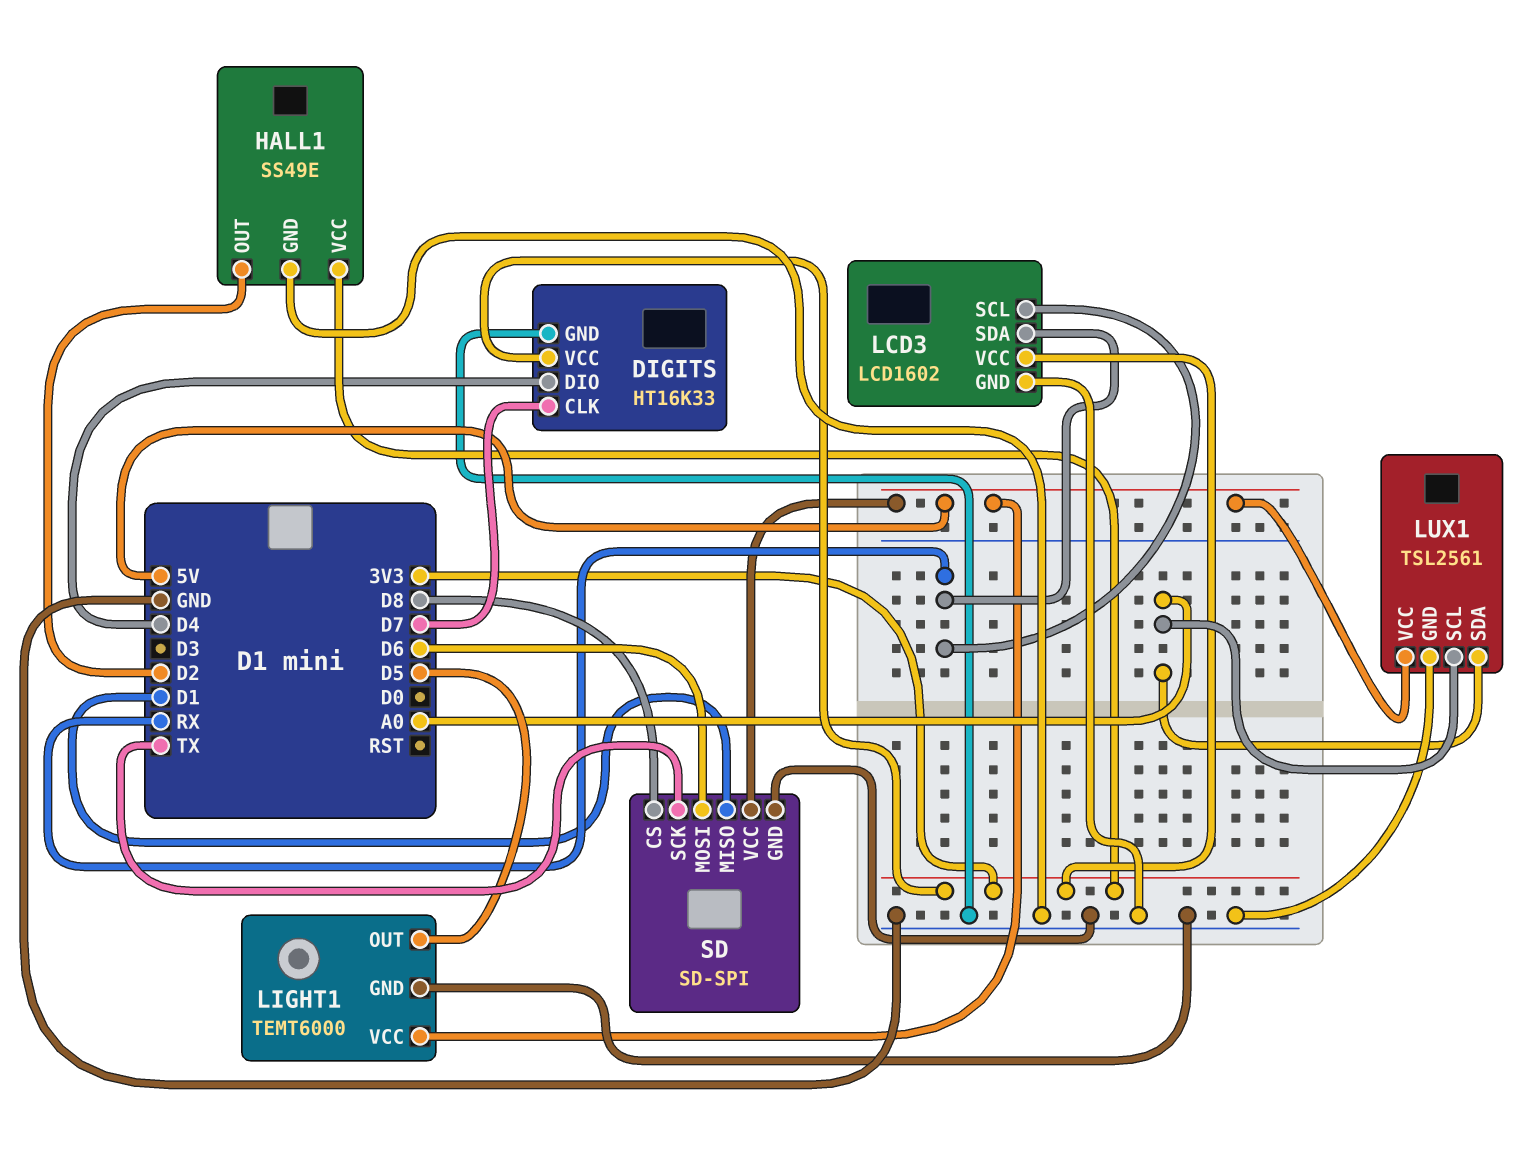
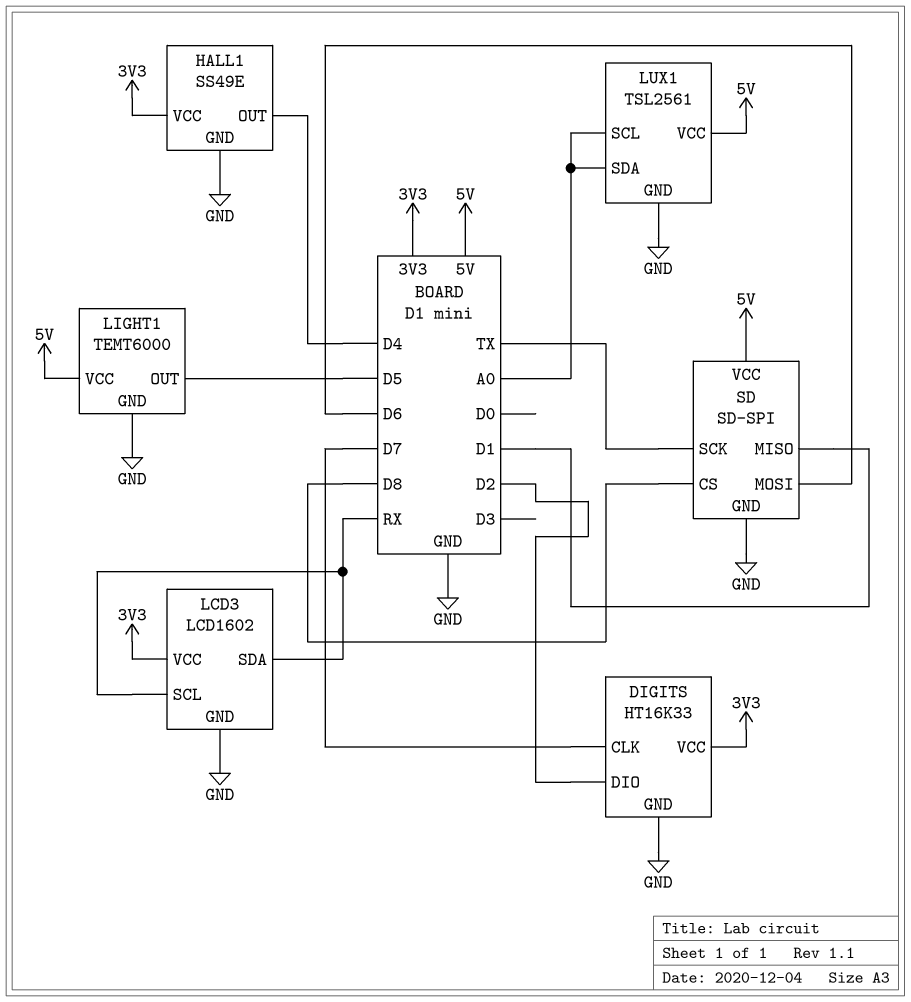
DIGITS pin DIO: D4 -> D2
HALL1 pin OUT: D2 -> D4

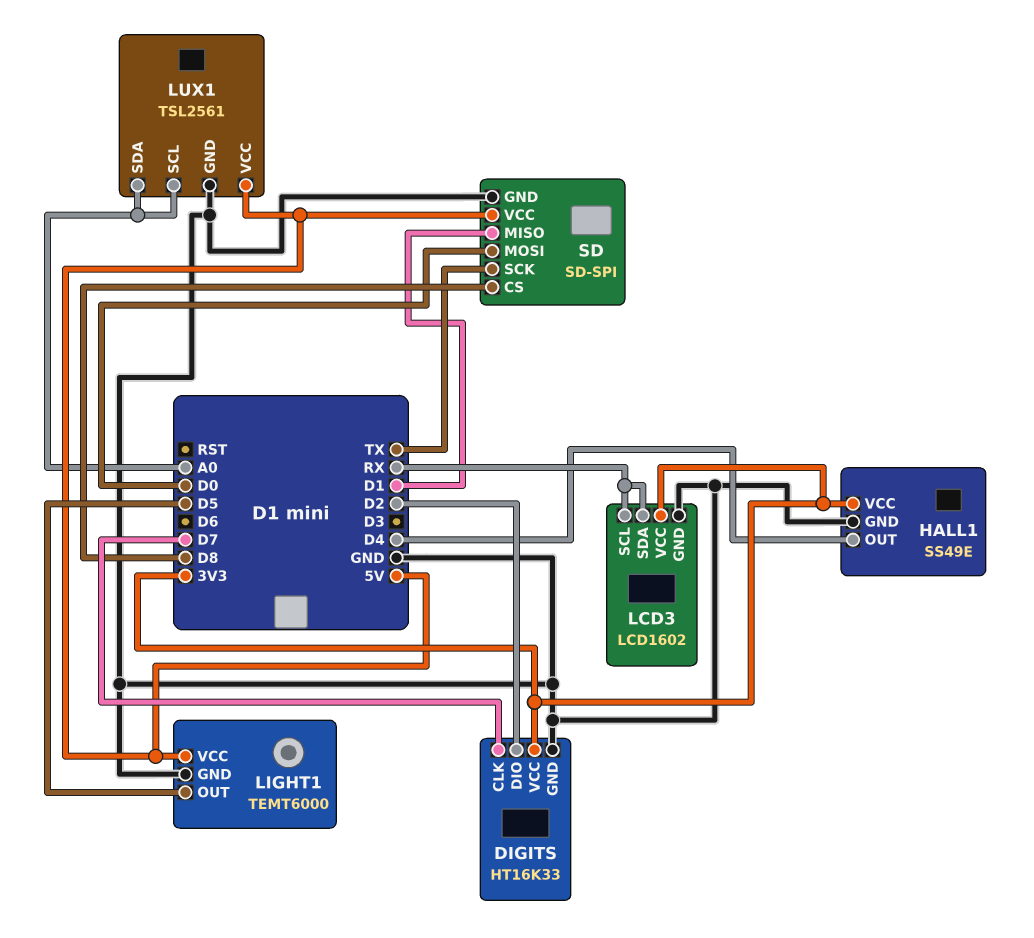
SD pin MOSI: D6 -> D0

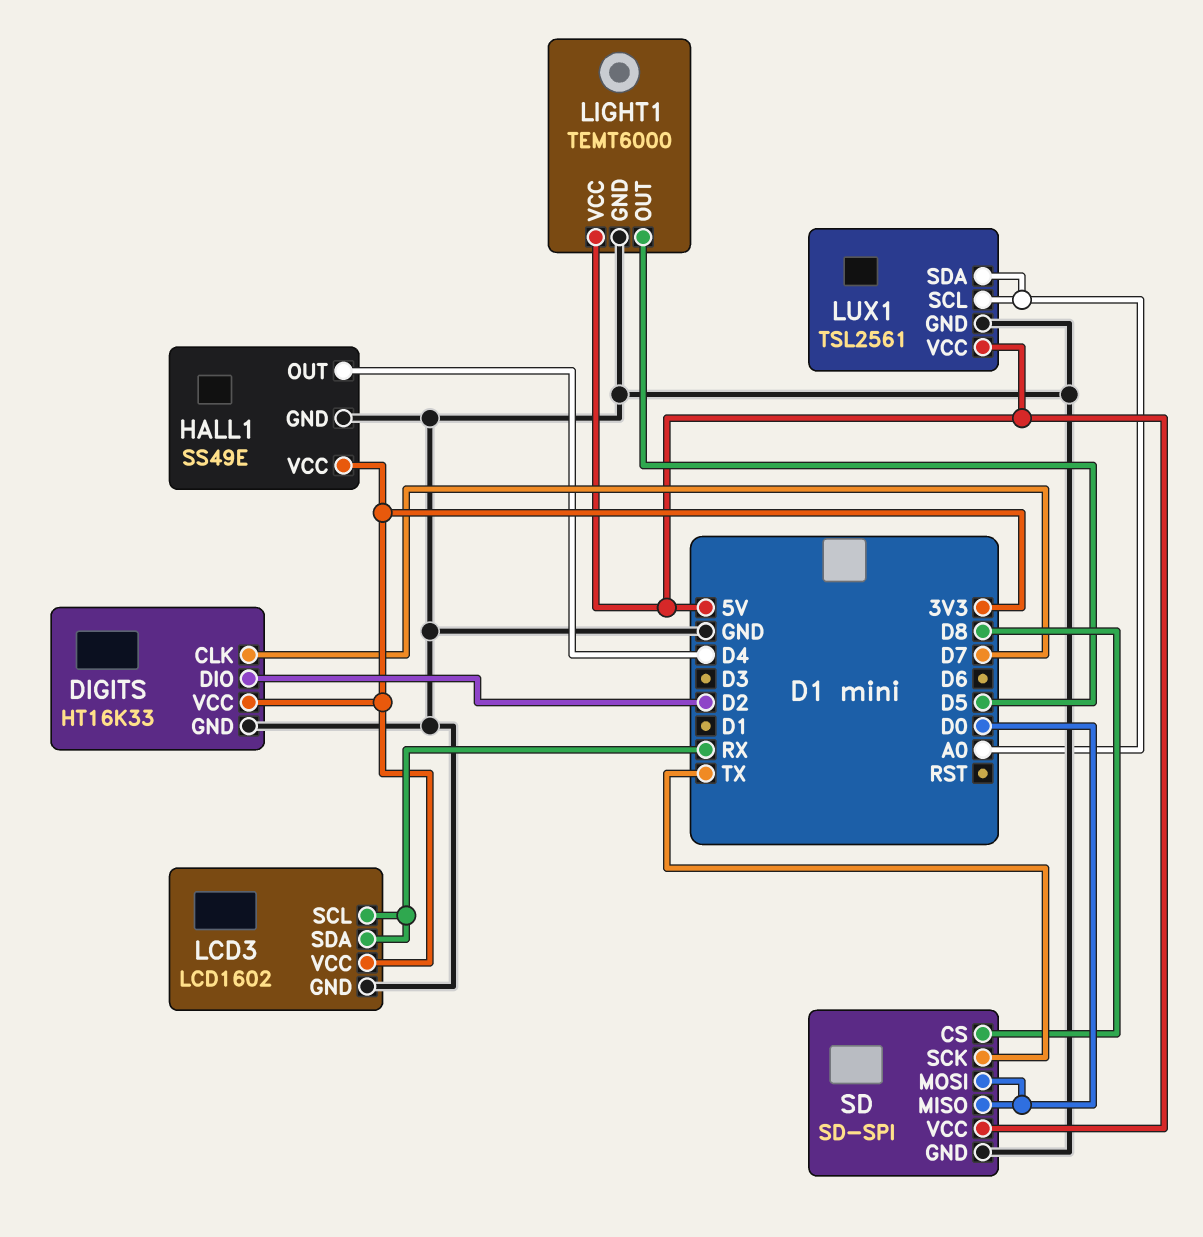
SD pin MISO: D1 -> D0

